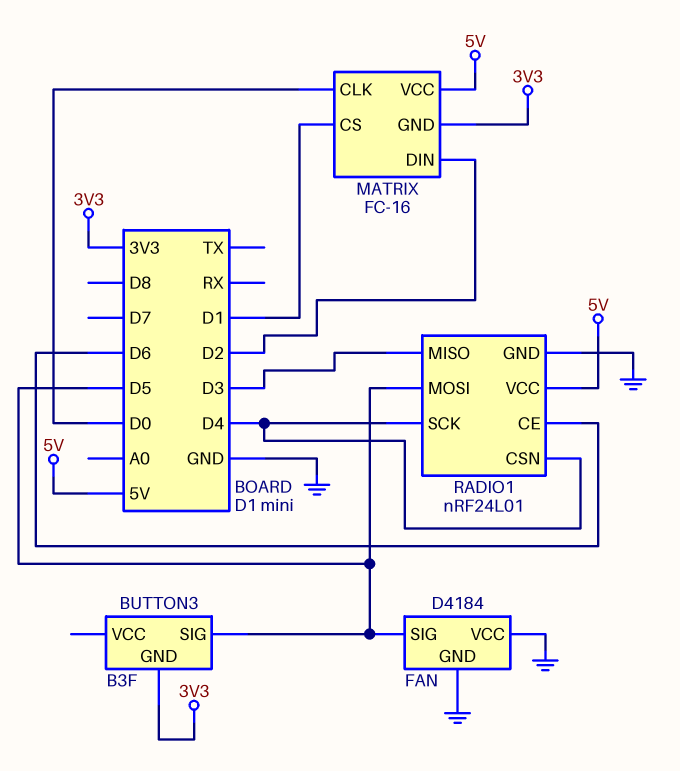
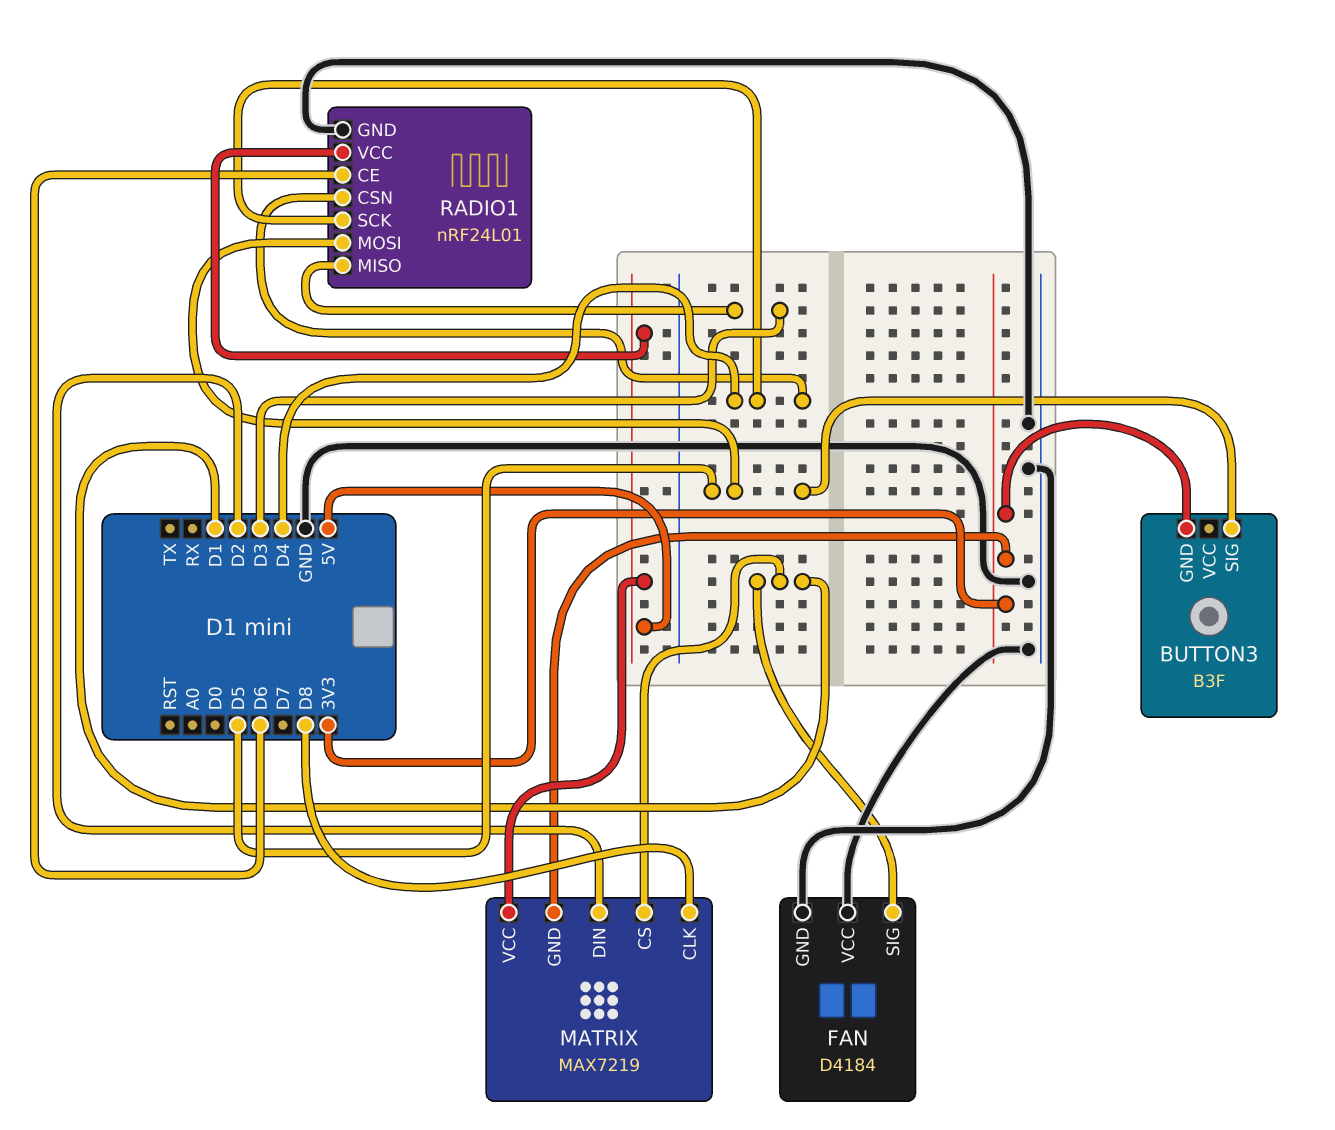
FAN pin SIG: D5 -> D1
MATRIX: FC-16 -> MAX7219
MATRIX pin CLK: D0 -> D8

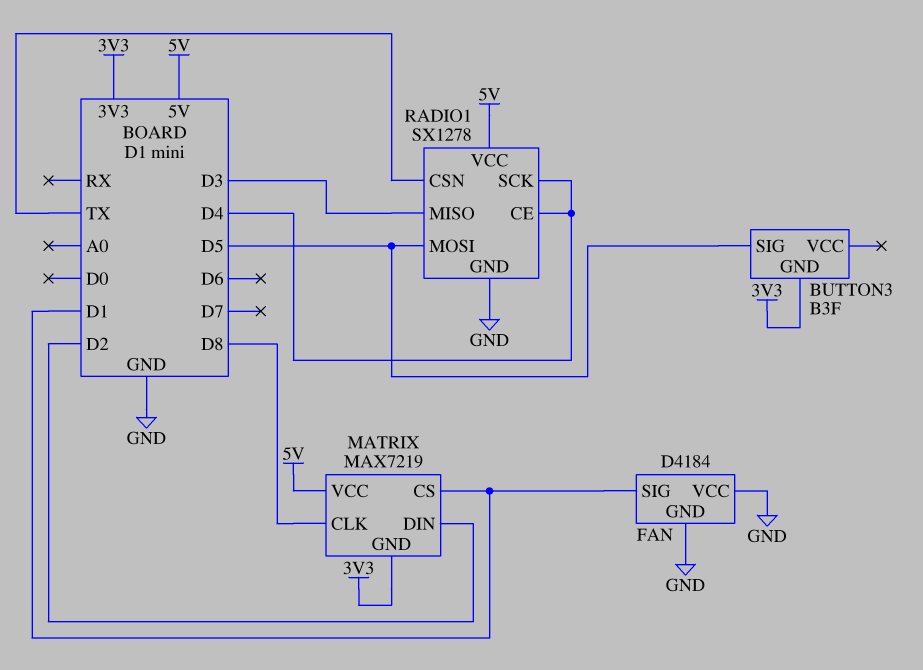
RADIO1: nRF24L01 -> SX1278
RADIO1 pin CE: D6 -> D4
RADIO1 pin CSN: D4 -> TX

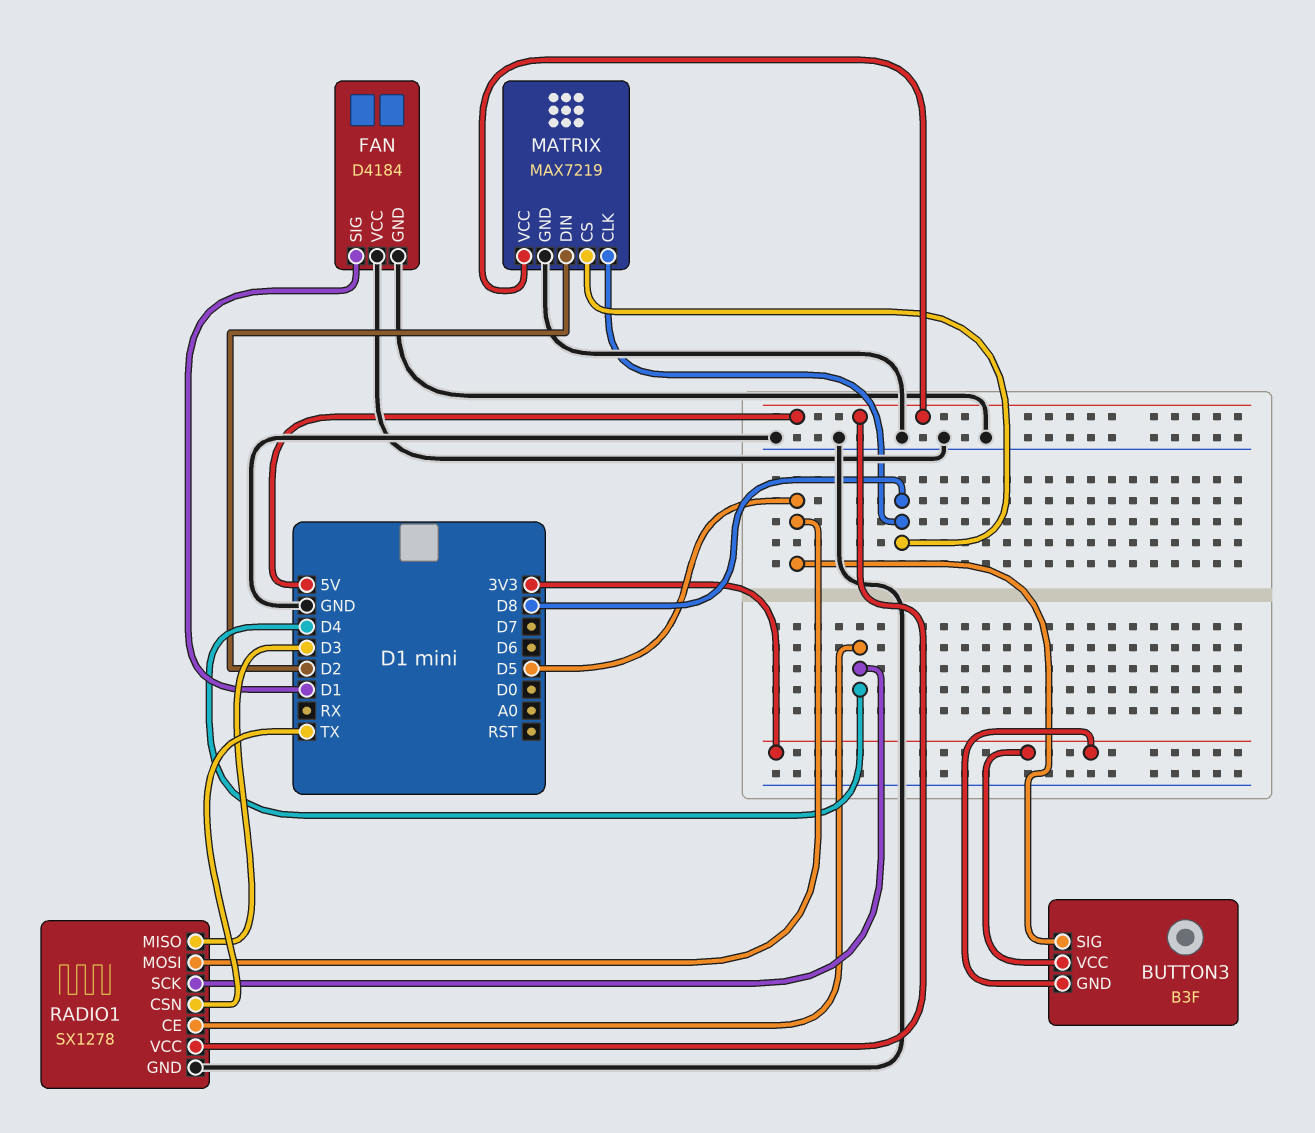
BUTTON3 pin VCC: none -> 3V3
MATRIX pin CS: D1 -> D8
MATRIX pin GND: 3V3 -> GND

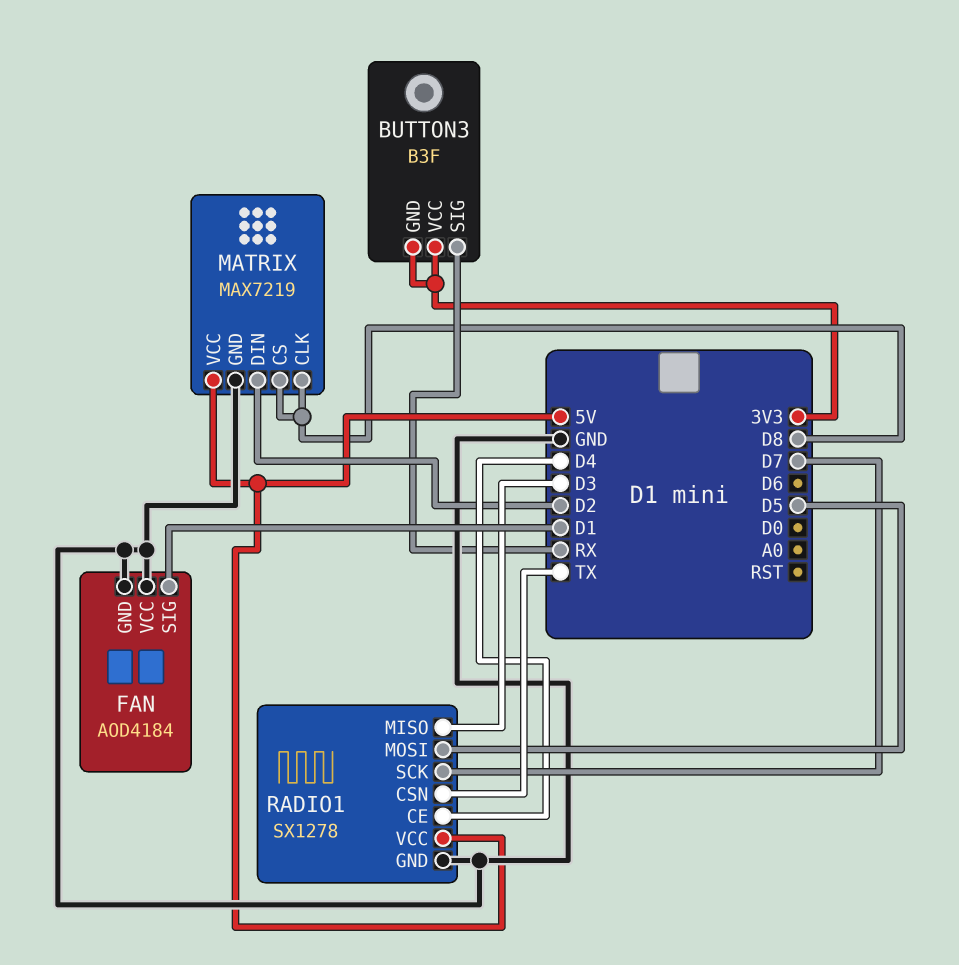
BUTTON3 pin SIG: D5 -> RX
FAN: D4184 -> AOD4184
RADIO1 pin SCK: D4 -> D7

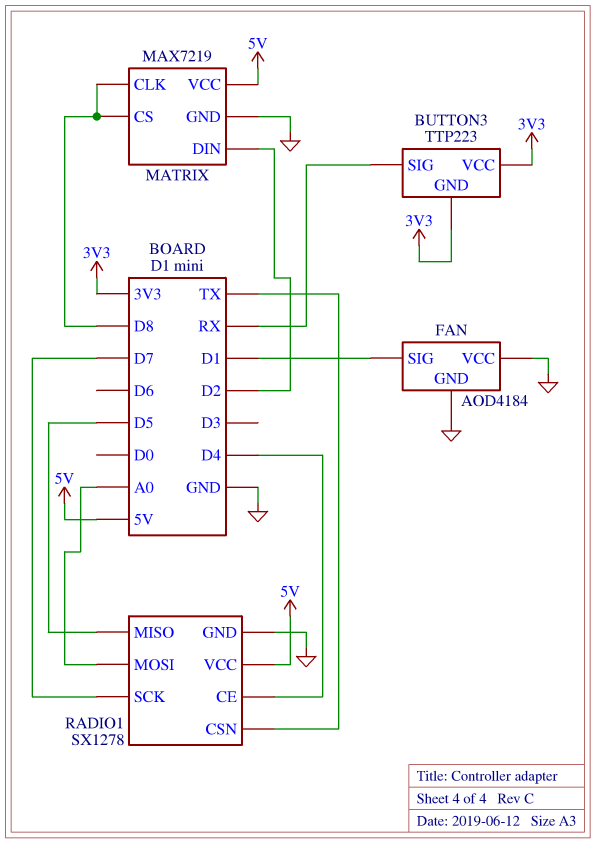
BUTTON3: B3F -> TTP223
RADIO1 pin MISO: D3 -> D5
RADIO1 pin MOSI: D5 -> A0

